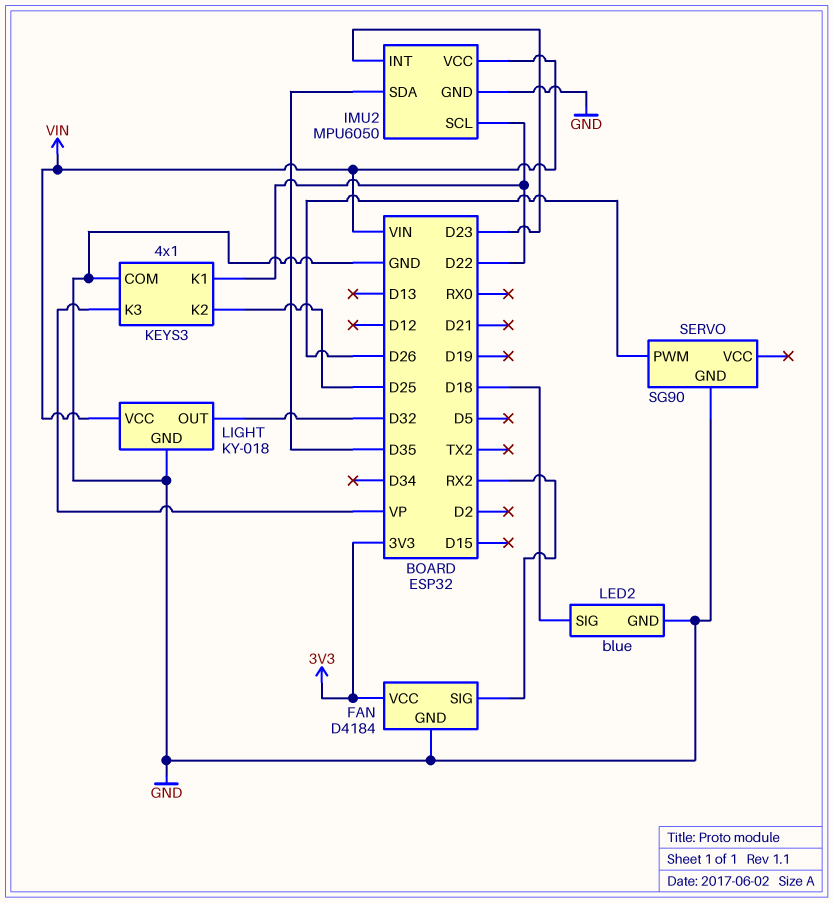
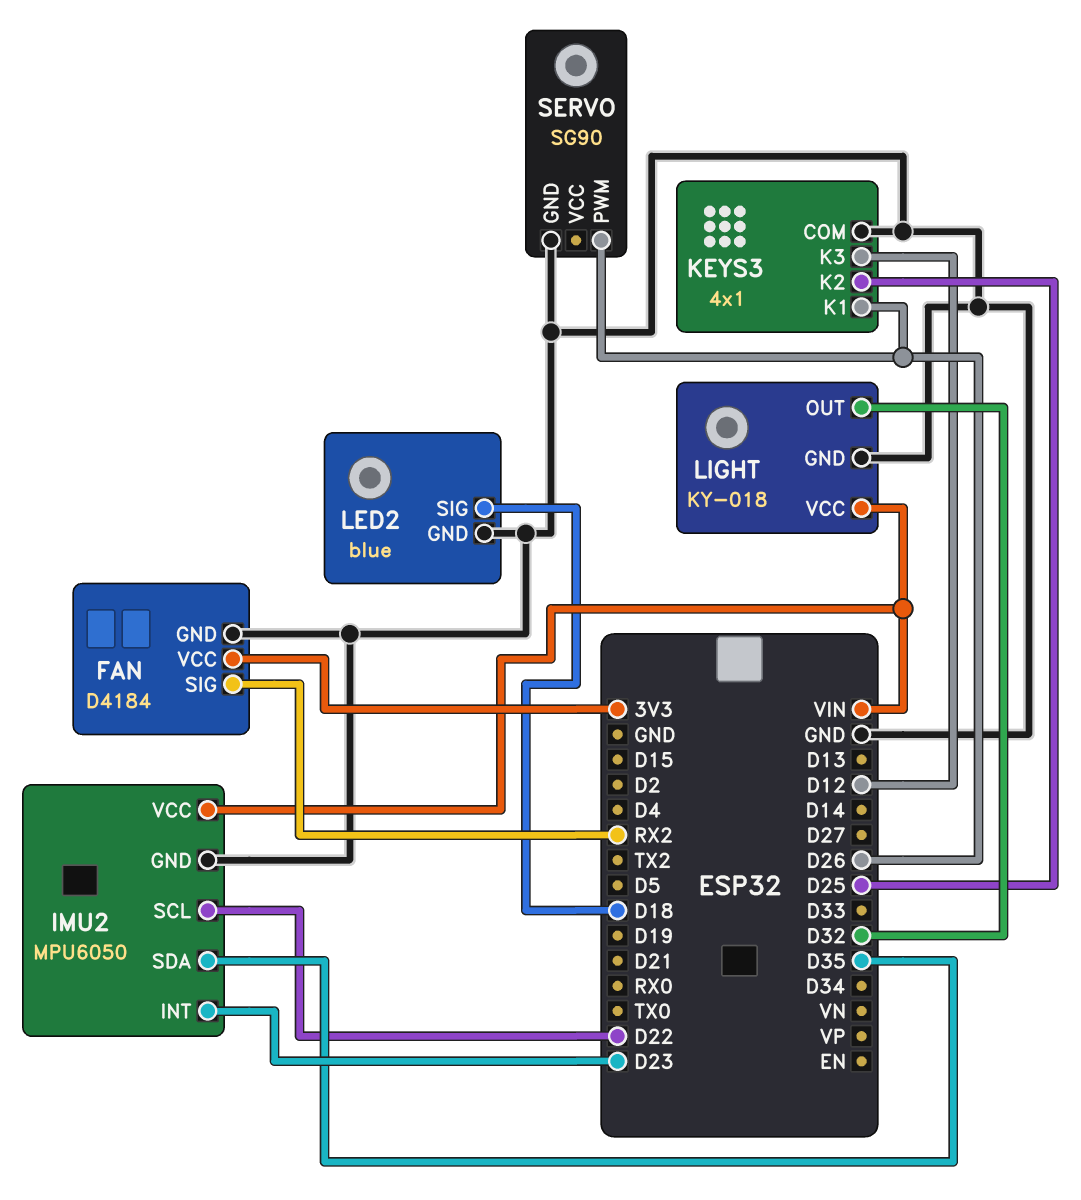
KEYS3 pin K1: D22 -> D26
KEYS3 pin K3: VP -> D12

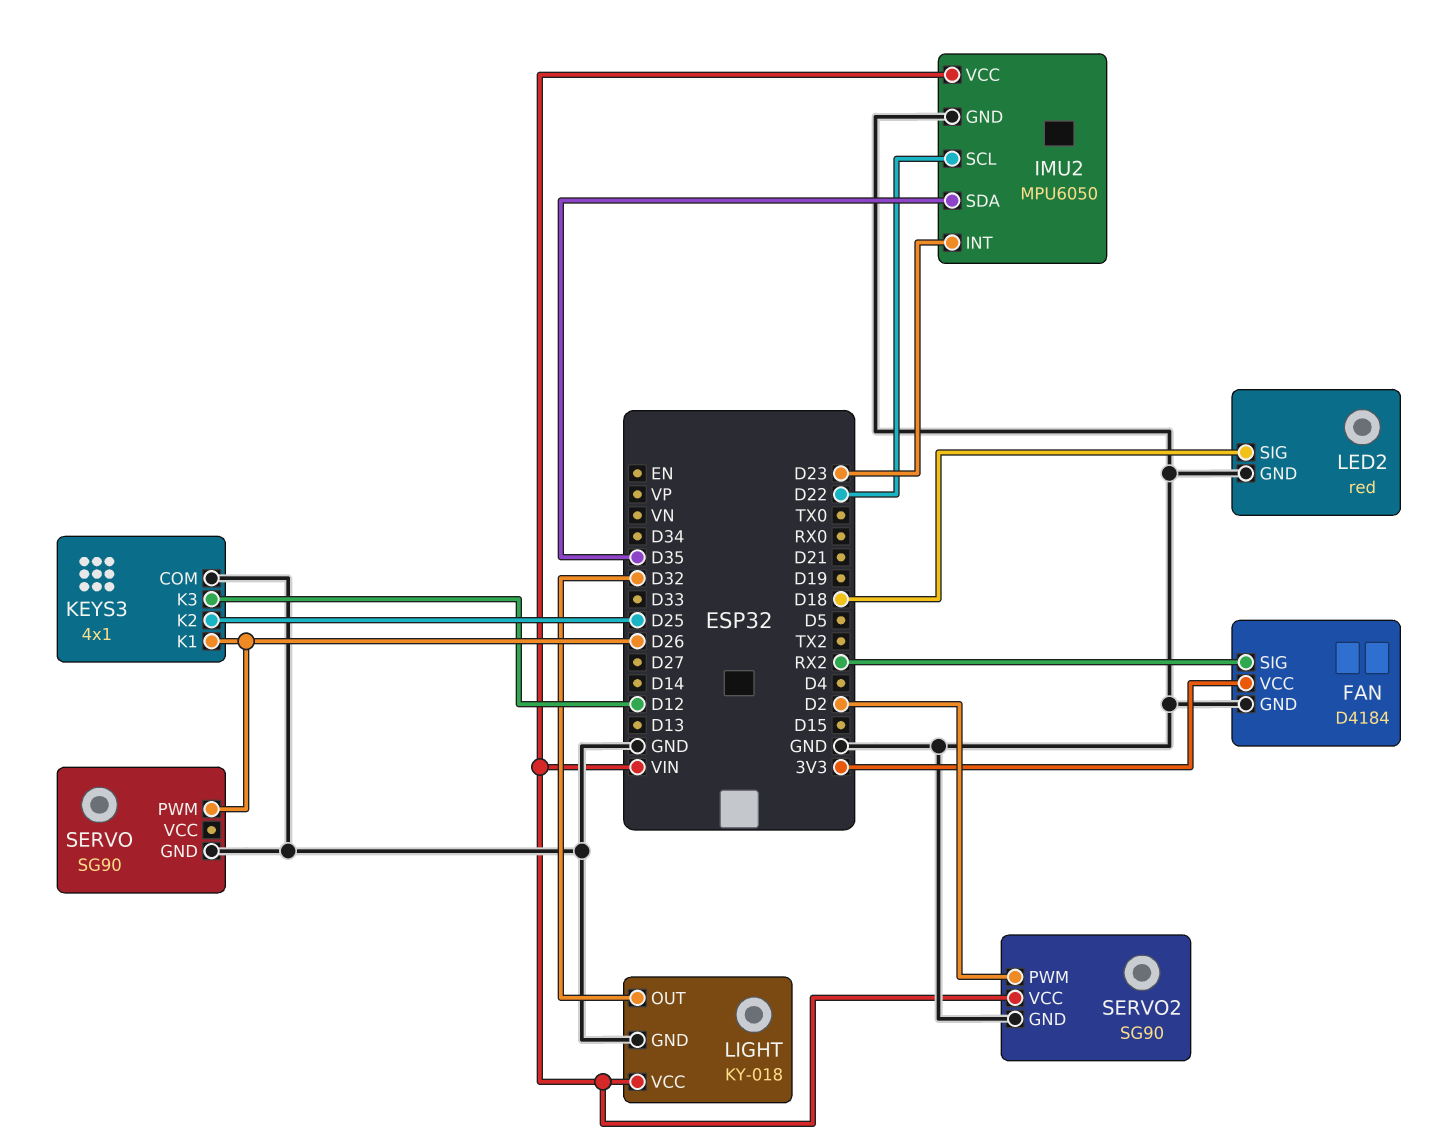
LED2: blue -> red
SERVO2: none -> SG90
SERVO2 pin GND: none -> GND
SERVO2 pin PWM: none -> D2
SERVO2 pin VCC: none -> VIN

